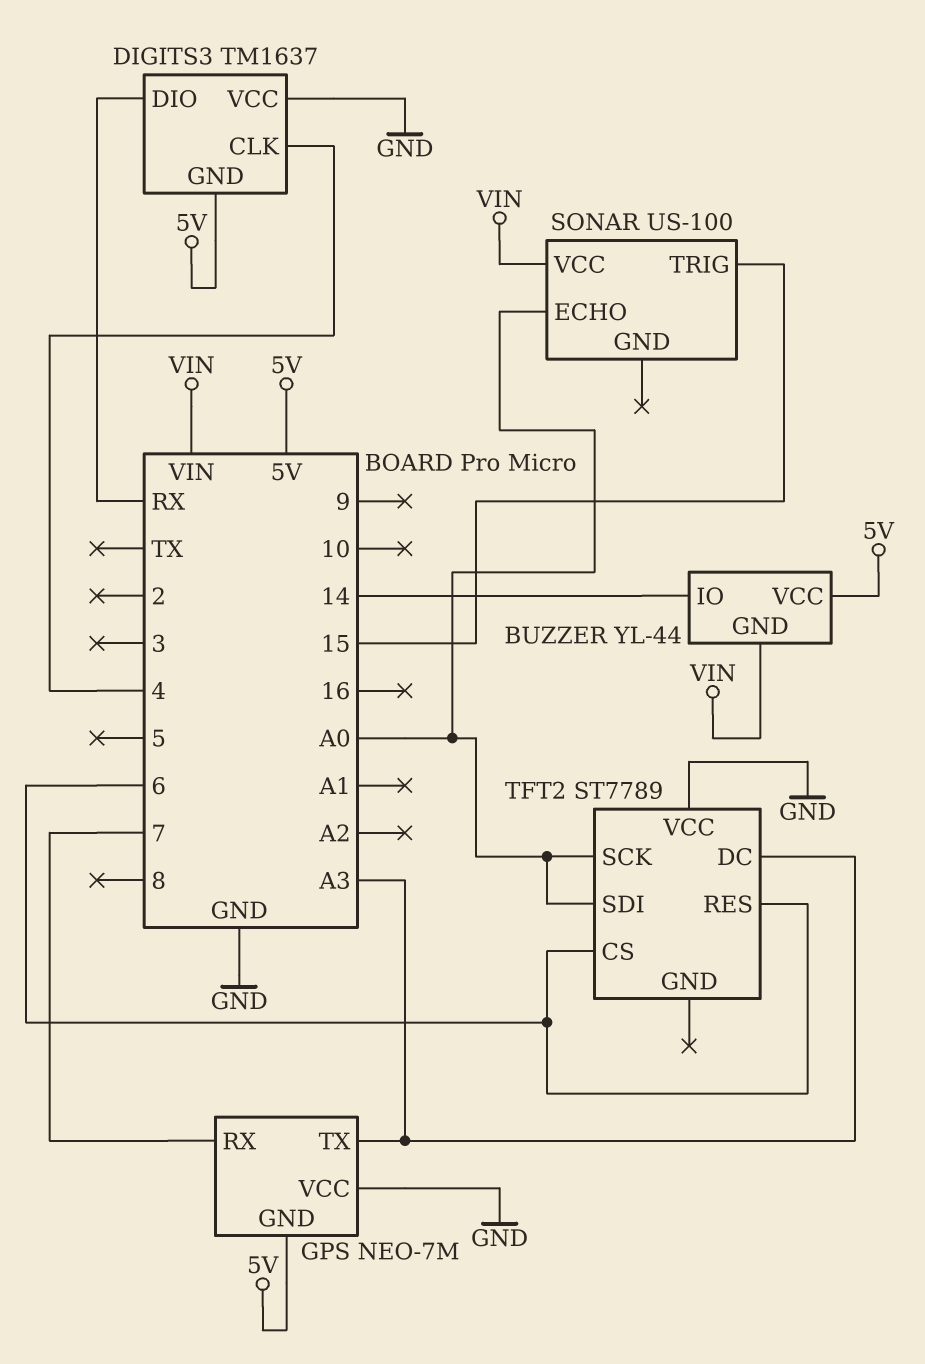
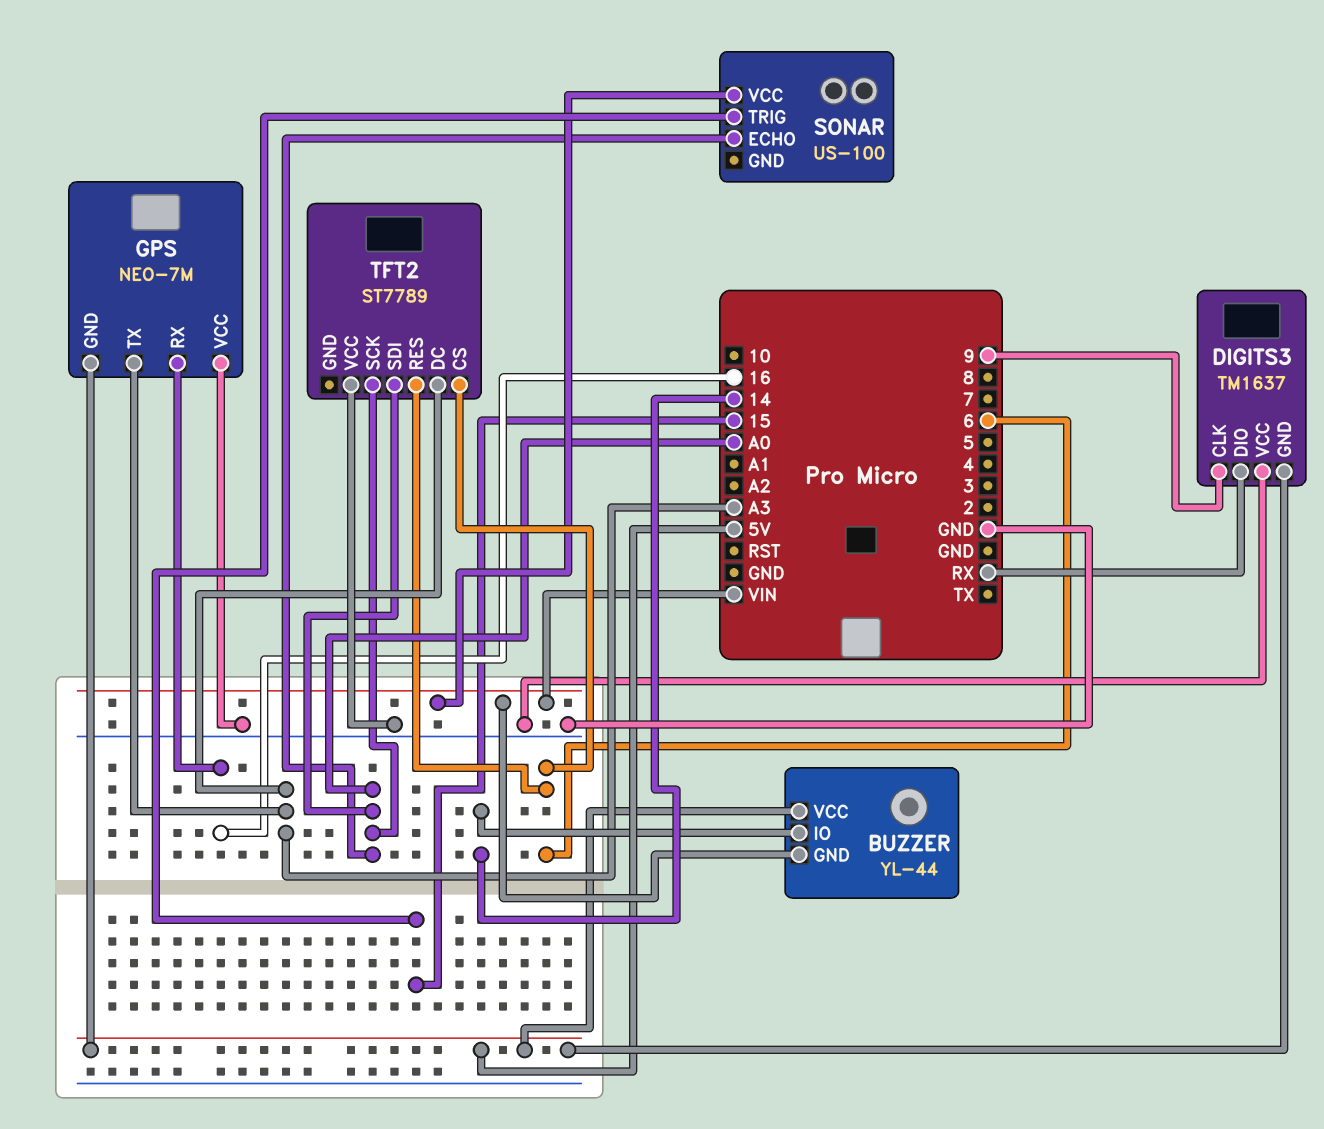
DIGITS3 pin CLK: 4 -> 9
GPS pin RX: 7 -> 16

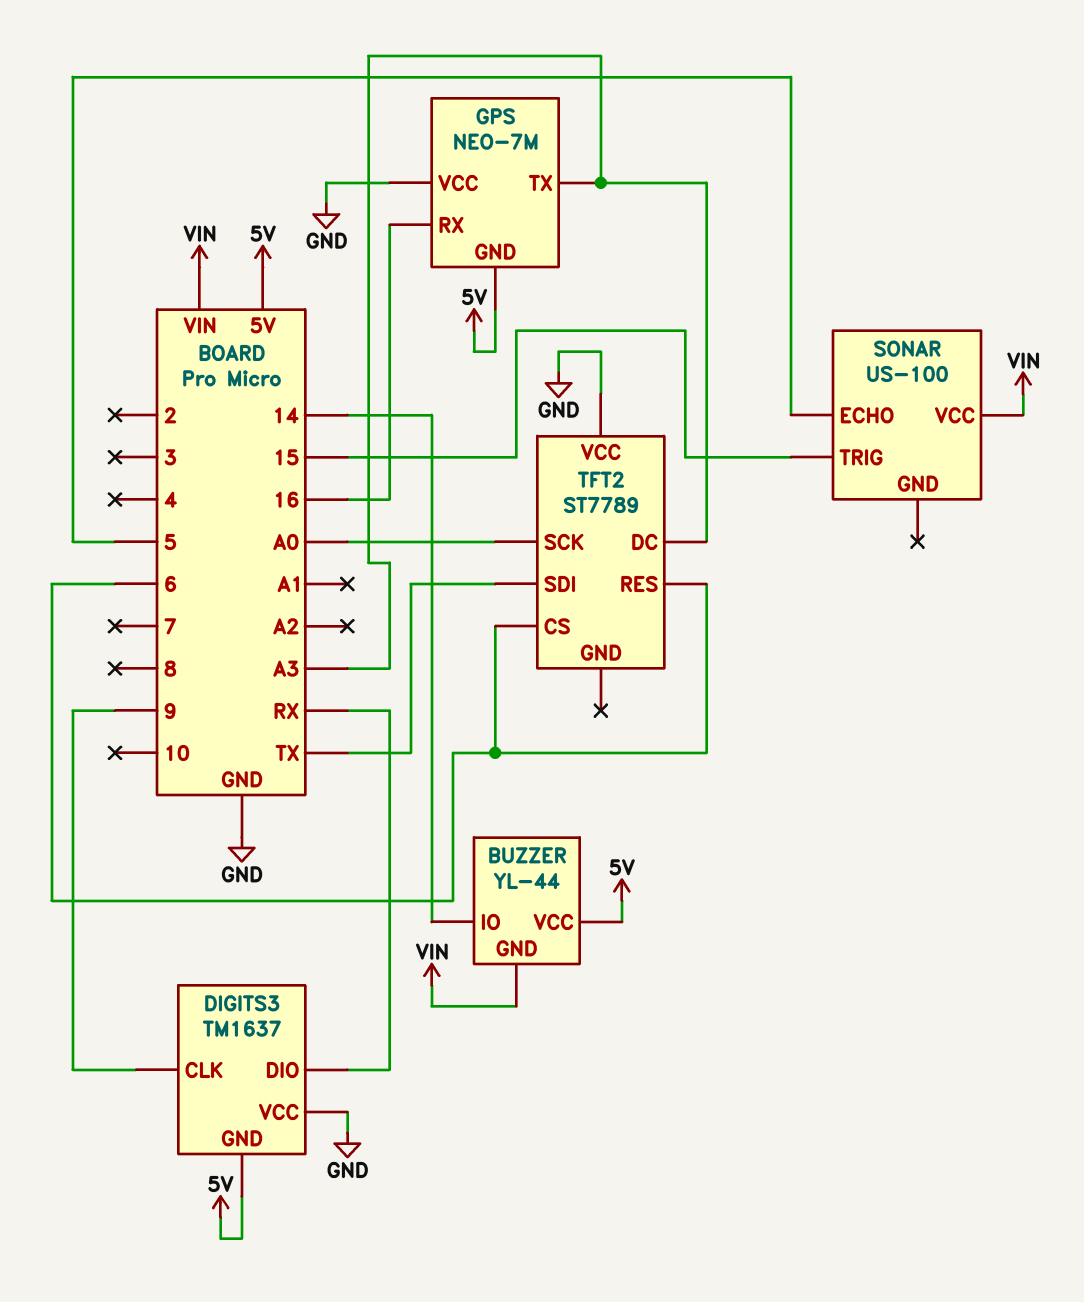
SONAR pin ECHO: A0 -> 5
TFT2 pin SDI: A0 -> TX

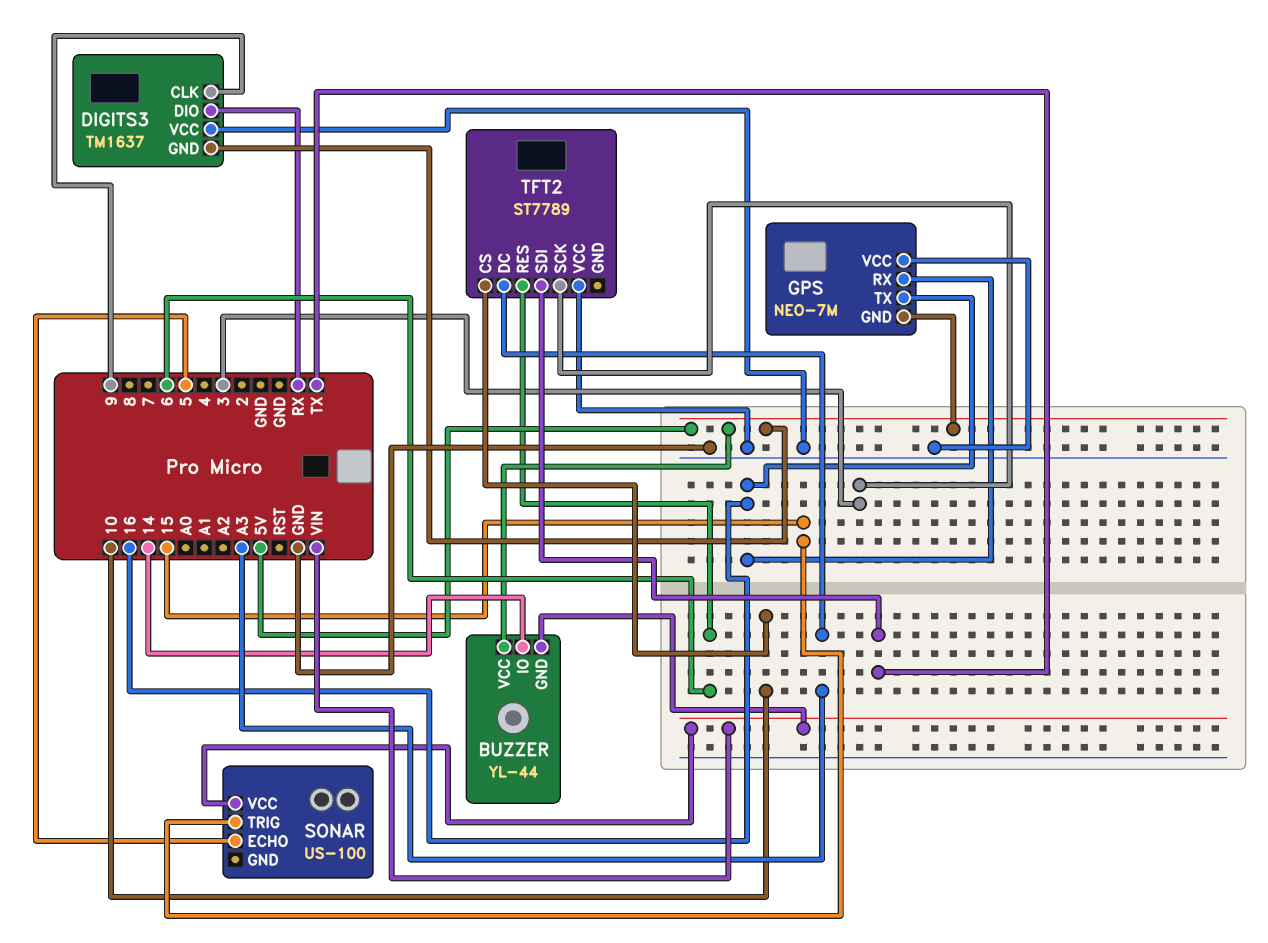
GPS pin TX: A3 -> 16
TFT2 pin CS: 6 -> 10
TFT2 pin SCK: A0 -> 3

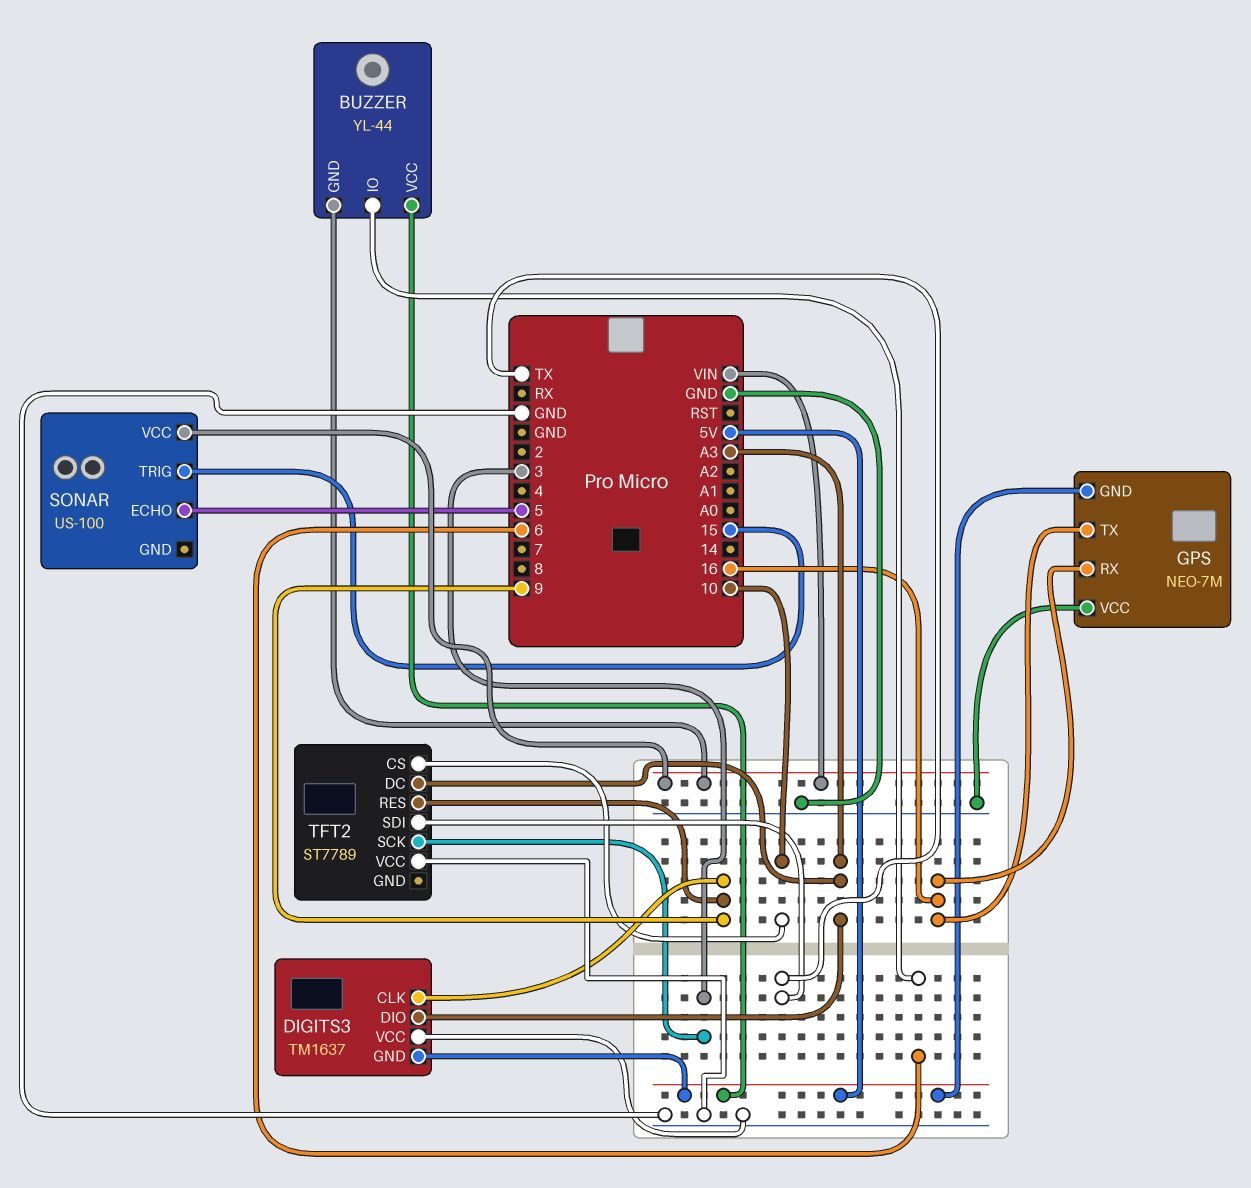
BUZZER pin IO: 14 -> 6
DIGITS3 pin DIO: RX -> A3
TFT2 pin RES: 6 -> 9

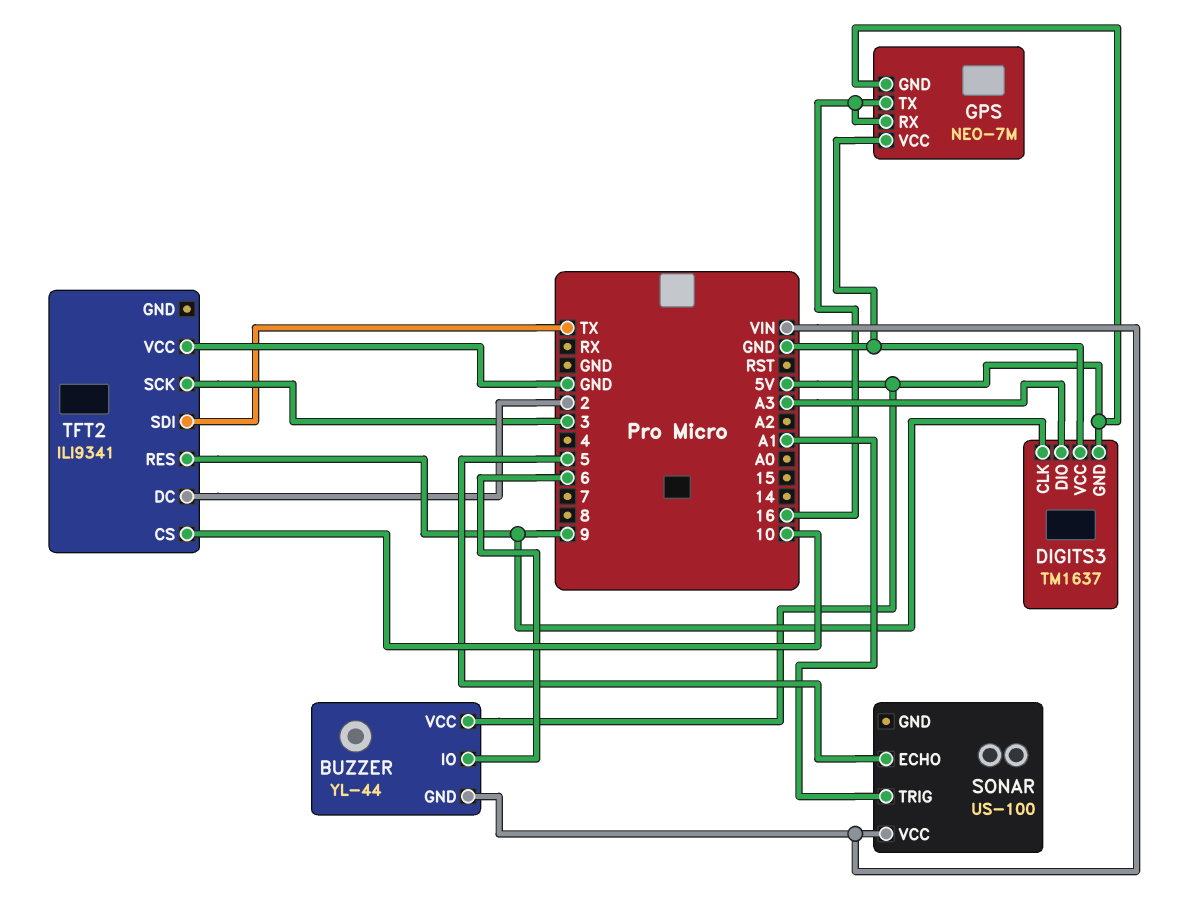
SONAR pin TRIG: 15 -> A1
TFT2: ST7789 -> ILI9341
TFT2 pin DC: A3 -> 2

